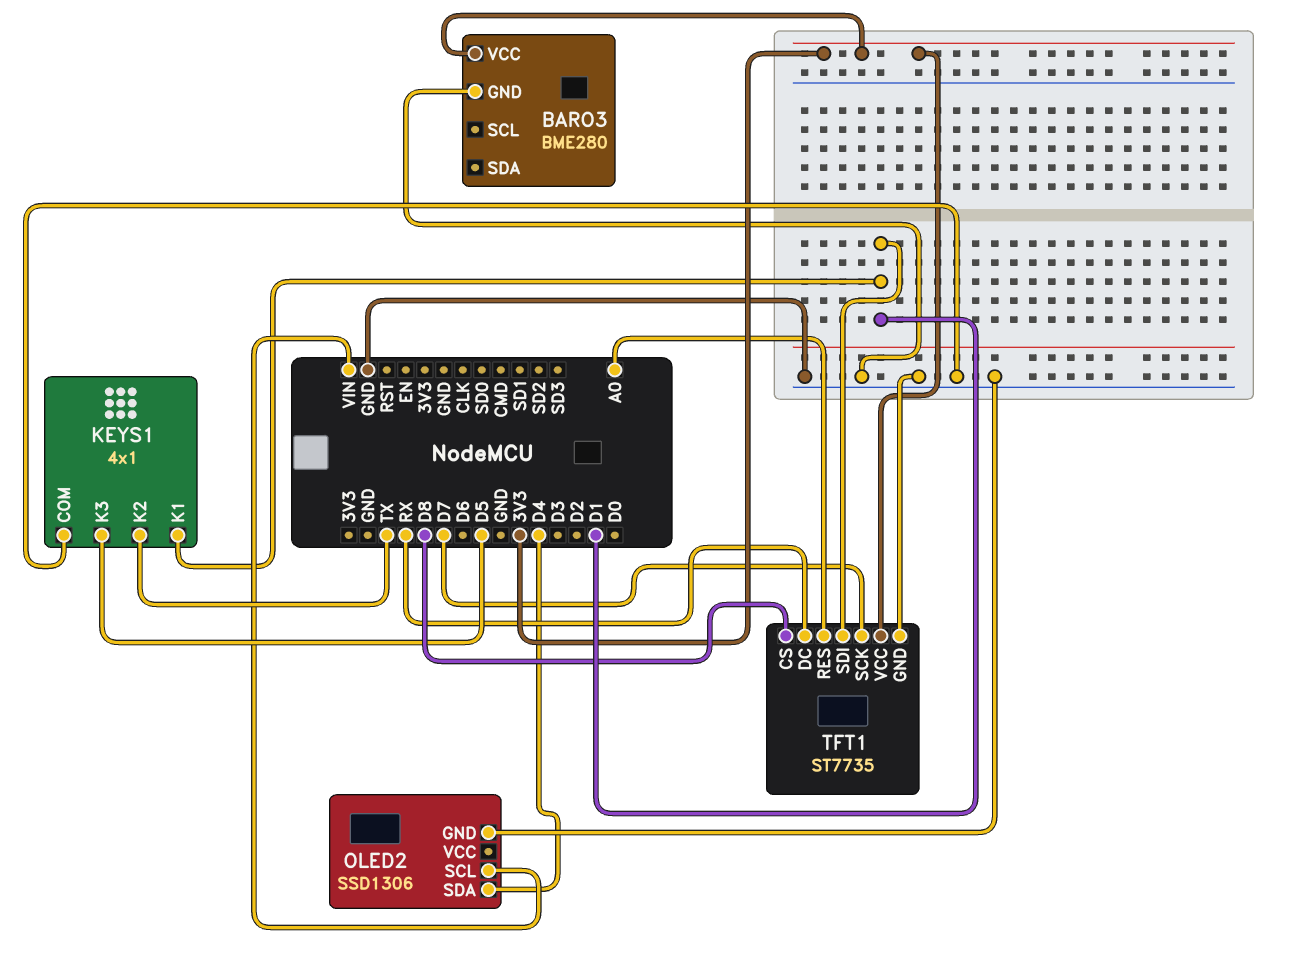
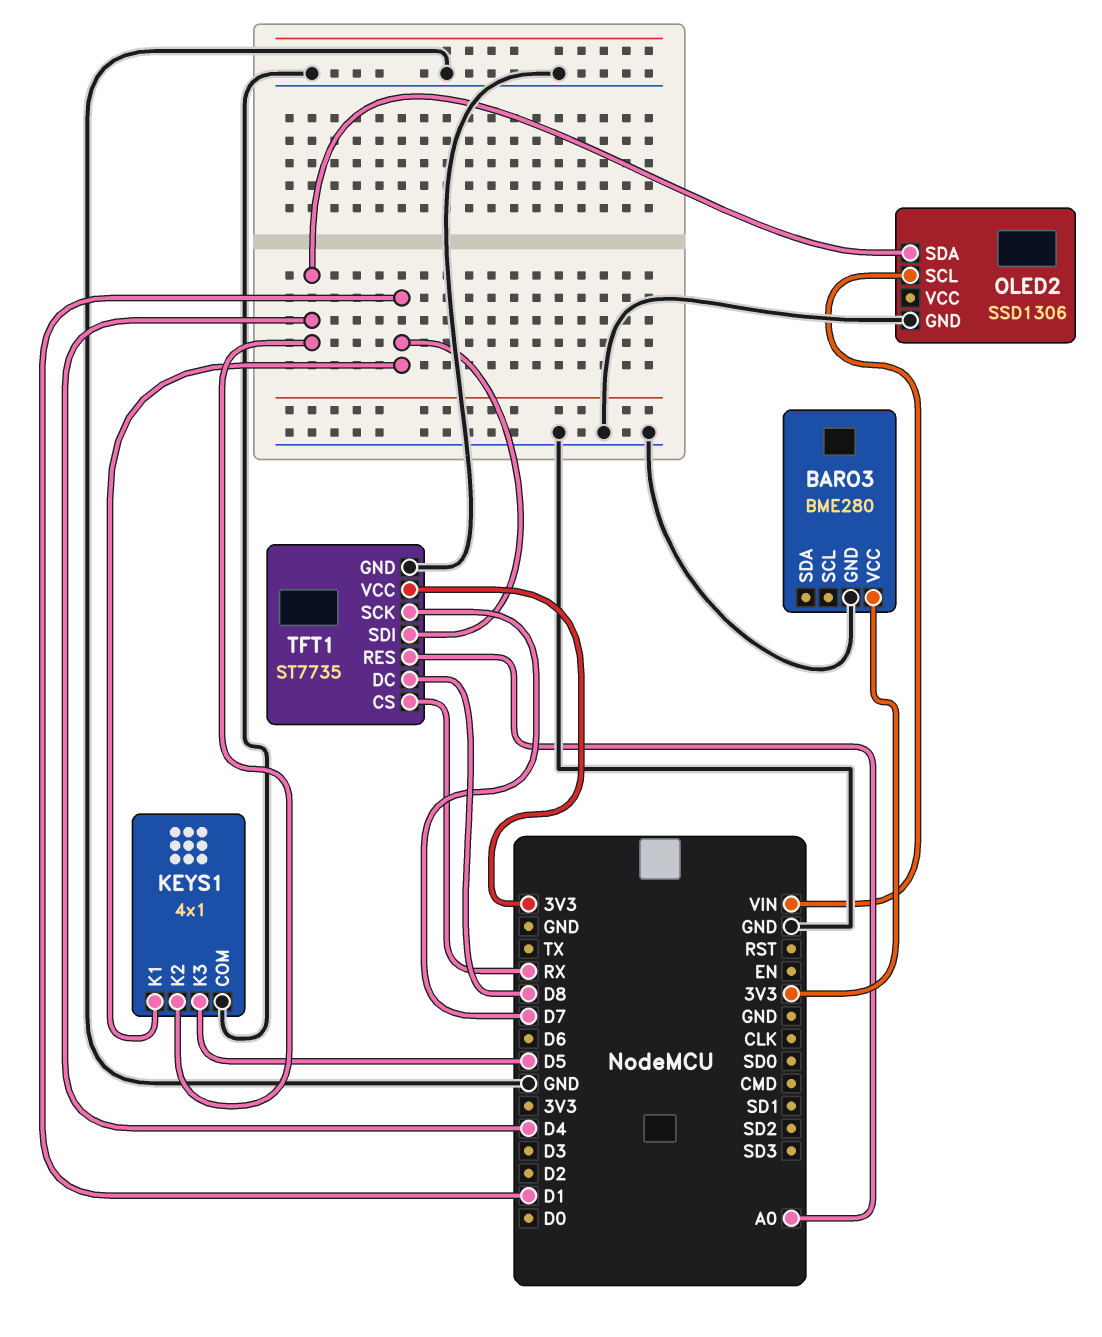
KEYS1 pin K2: TX -> D4
TFT1 pin CS: D8 -> RX
TFT1 pin DC: RX -> D8

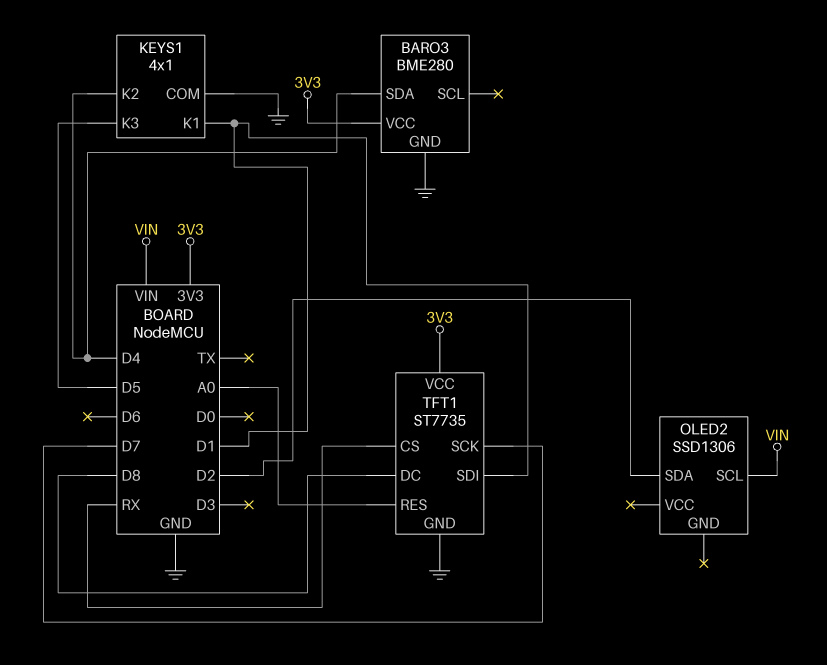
BARO3 pin SDA: none -> D4
OLED2 pin GND: GND -> none
OLED2 pin SDA: D4 -> D2

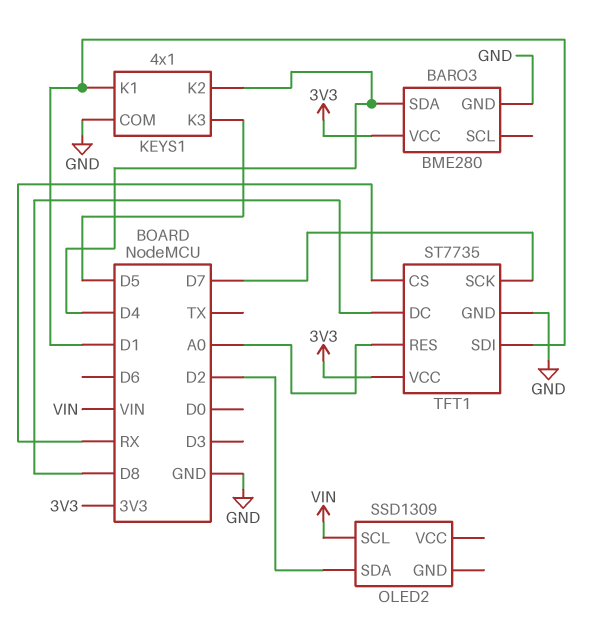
OLED2: SSD1306 -> SSD1309

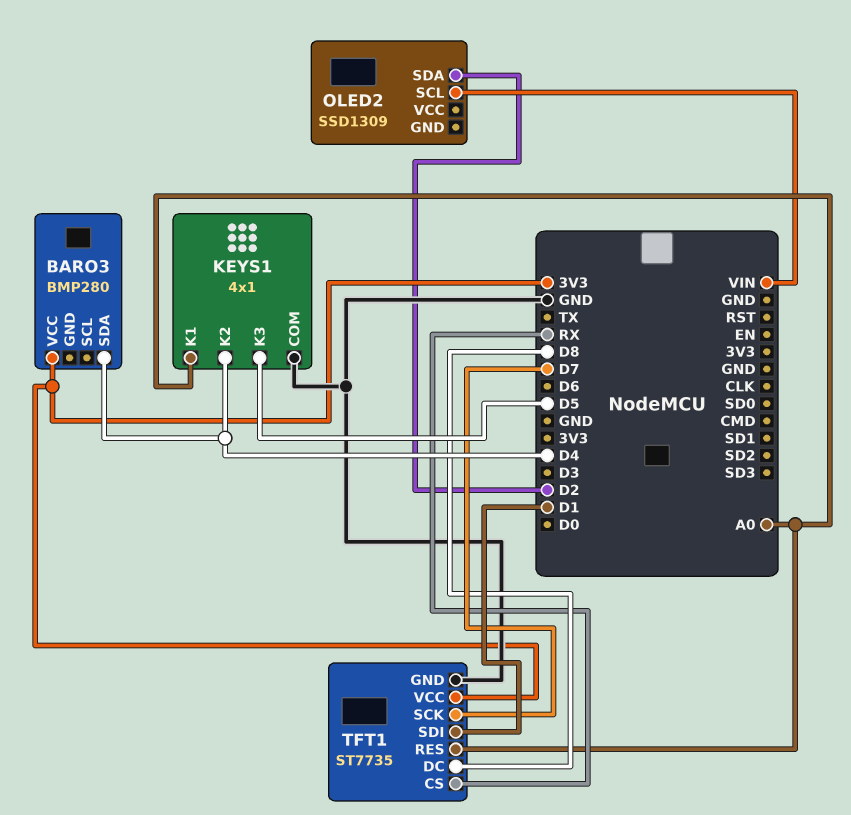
BARO3: BME280 -> BMP280
BARO3 pin GND: GND -> none
KEYS1 pin K1: D1 -> A0

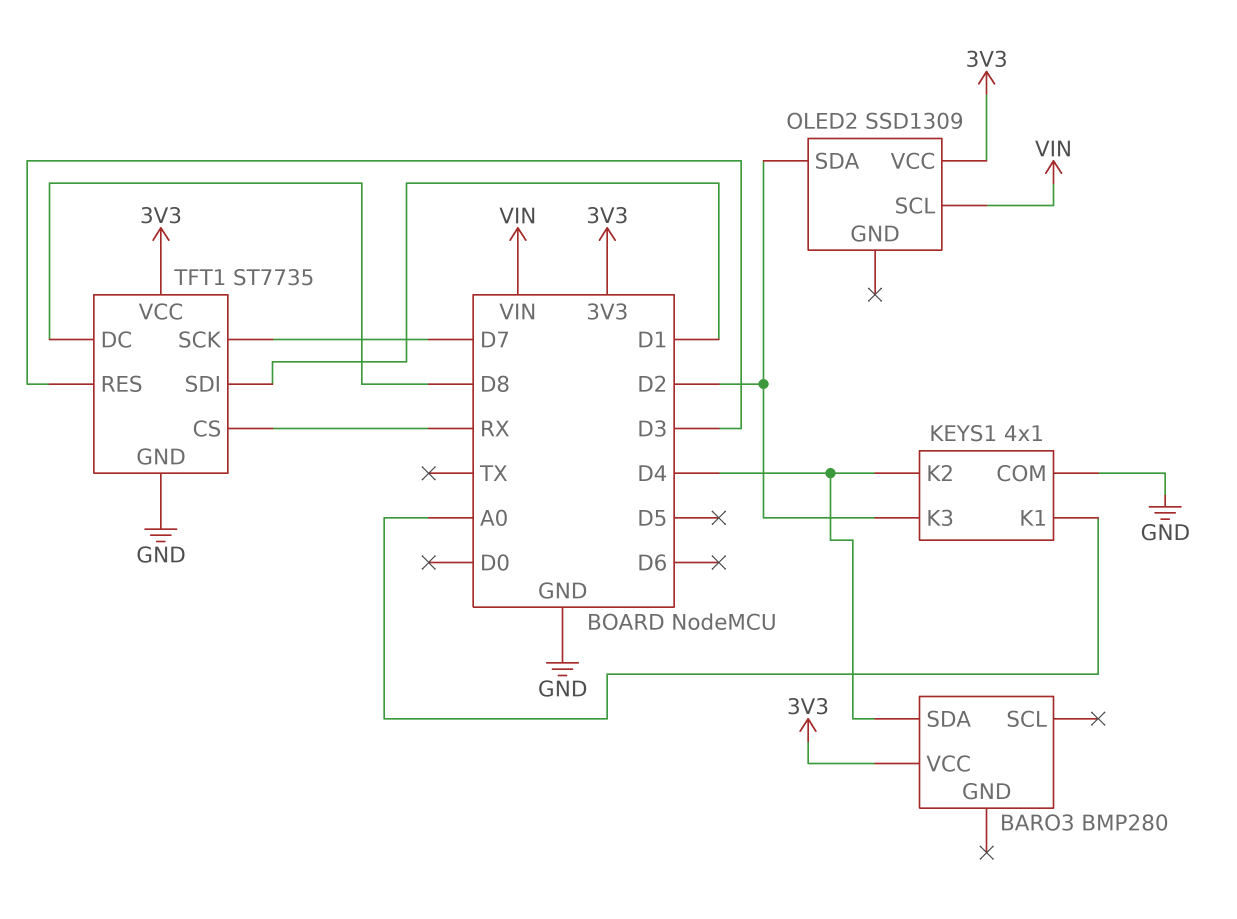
KEYS1 pin K3: D5 -> D2
OLED2 pin VCC: none -> 3V3
TFT1 pin RES: A0 -> D3

